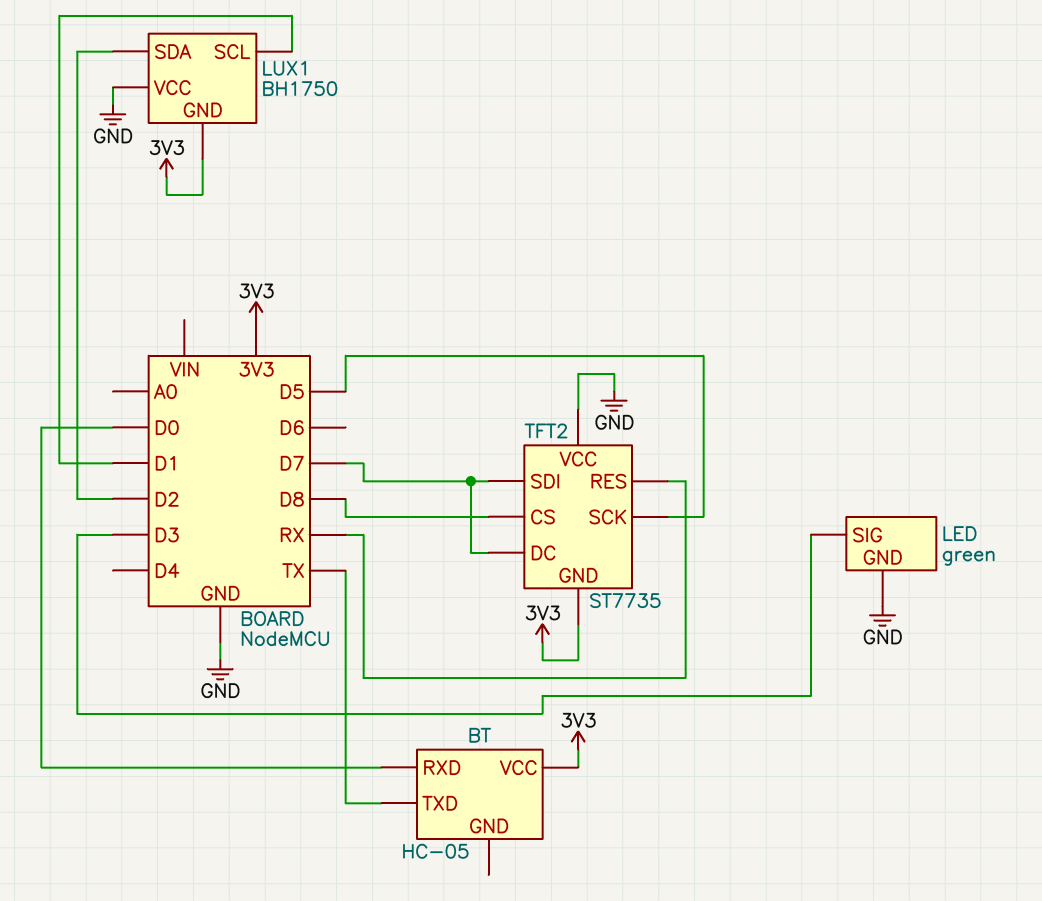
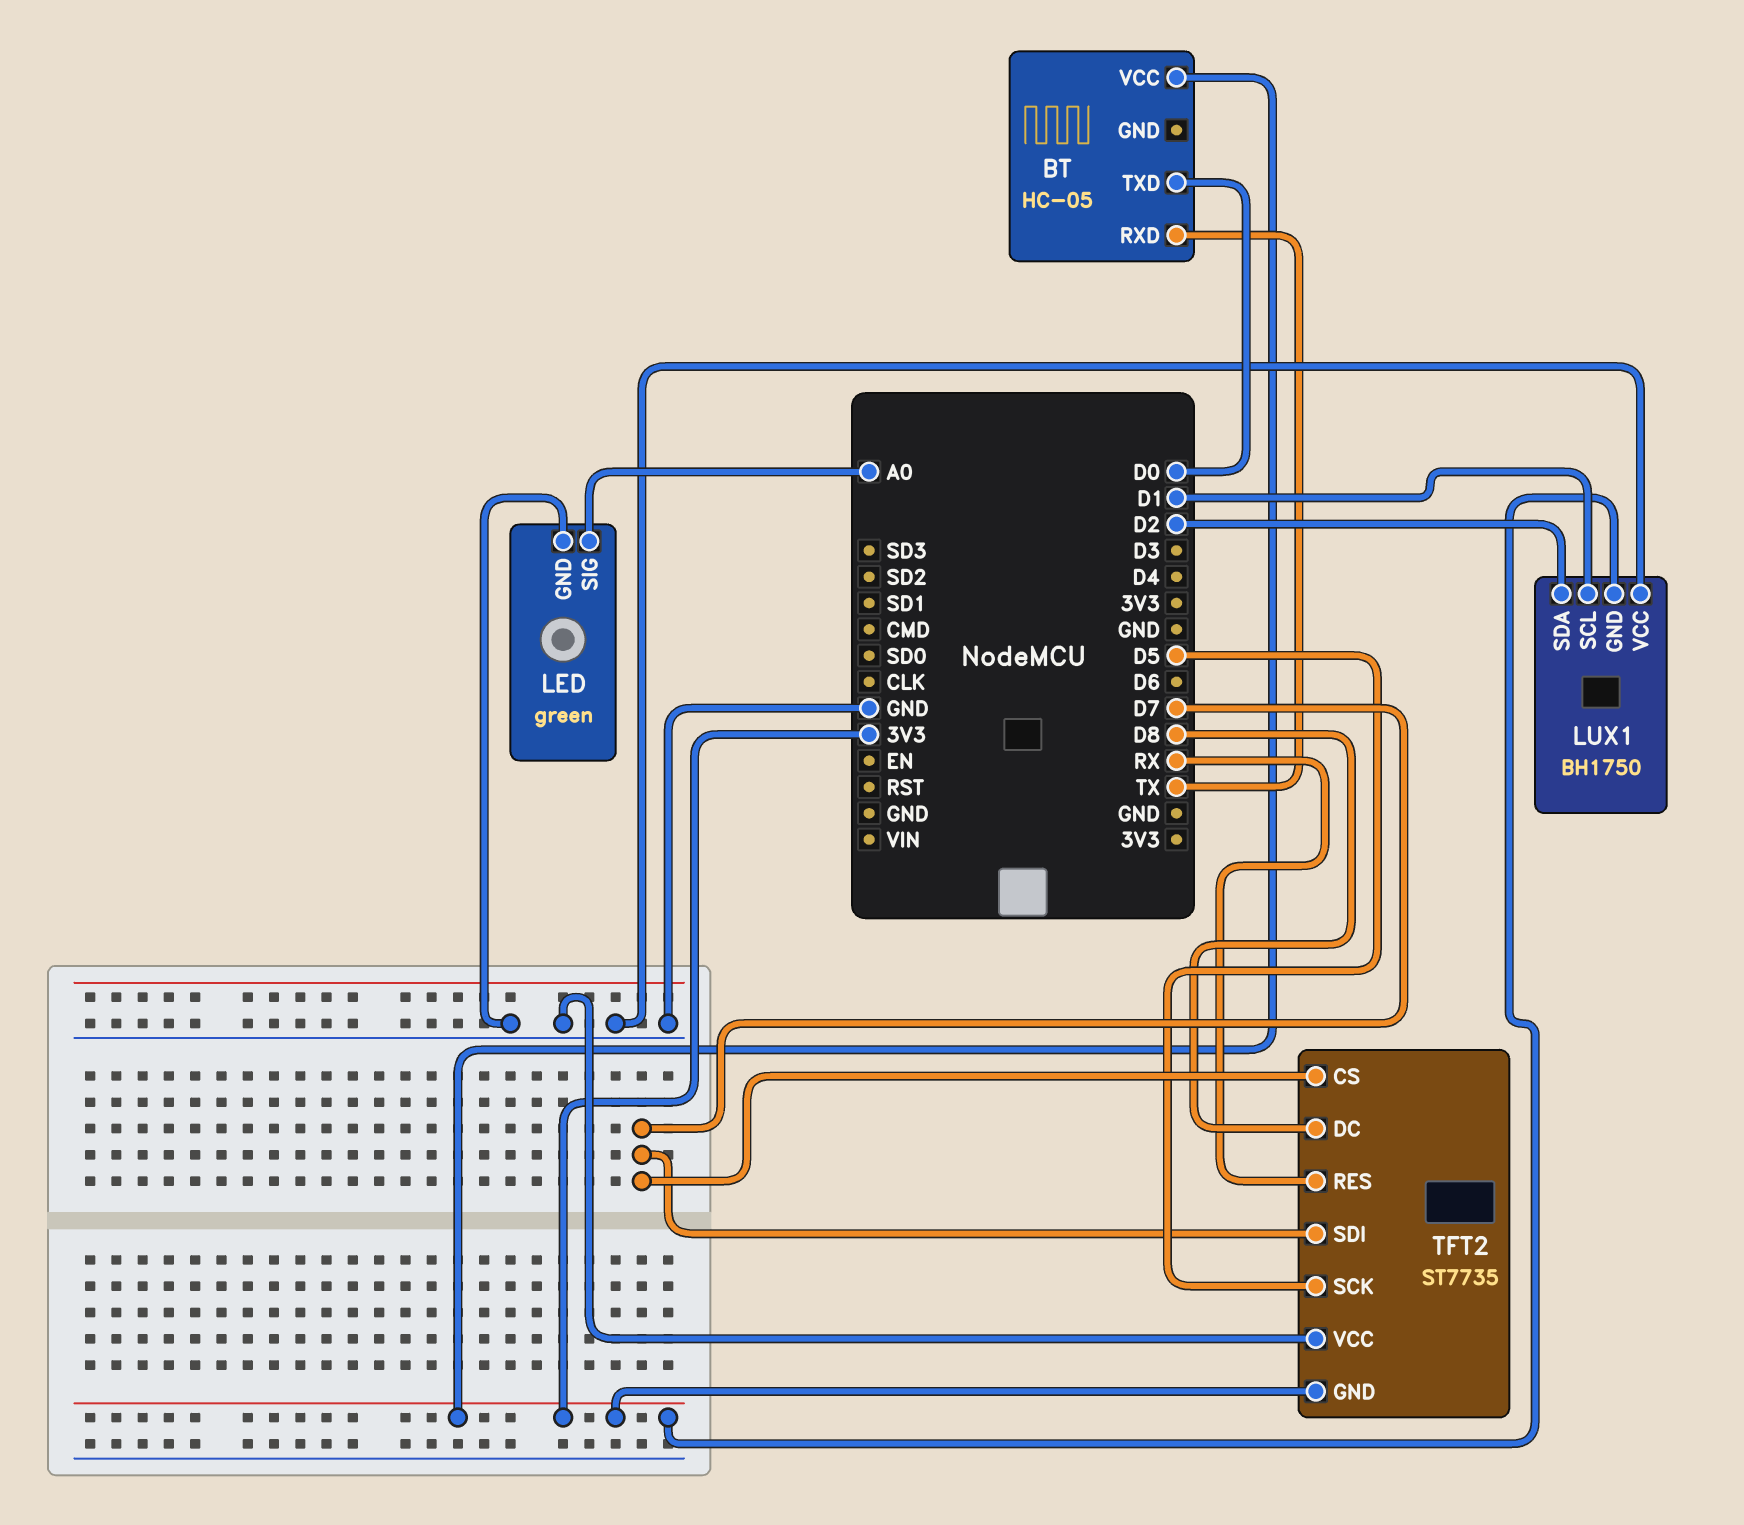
BT pin RXD: D0 -> TX
BT pin TXD: TX -> D0
LED pin SIG: D3 -> A0
TFT2 pin CS: D8 -> D7
TFT2 pin DC: D7 -> D8

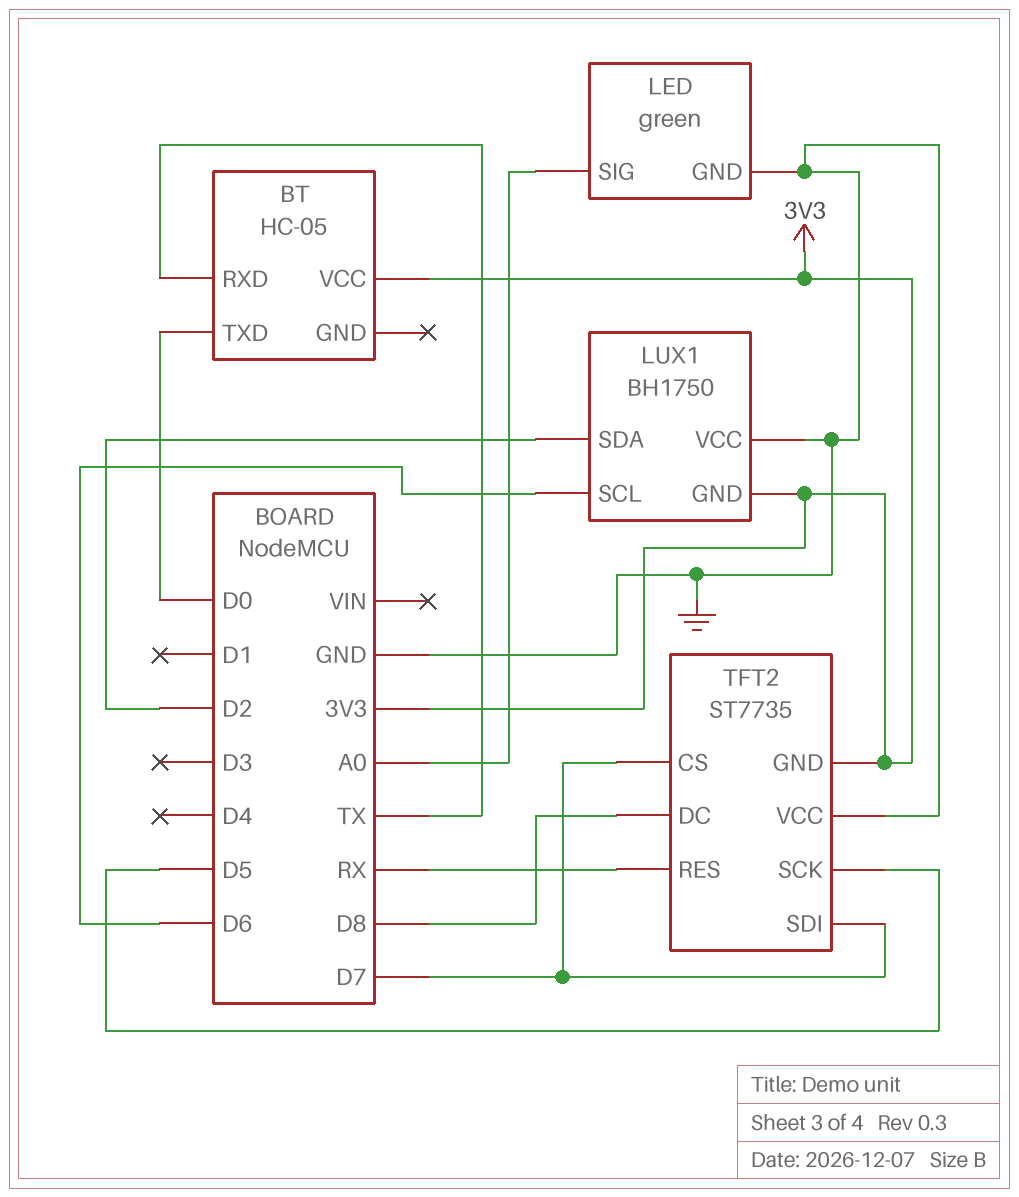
LUX1 pin SCL: D1 -> D6

